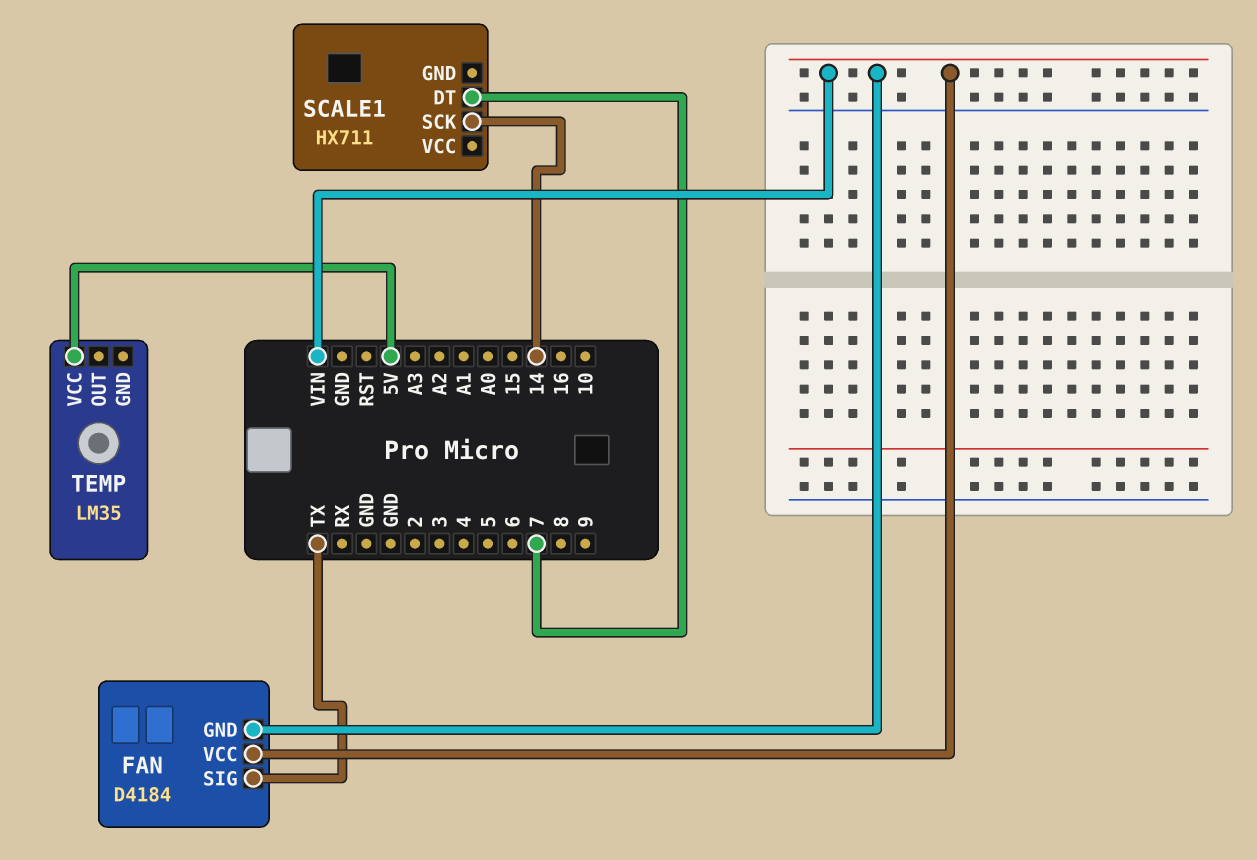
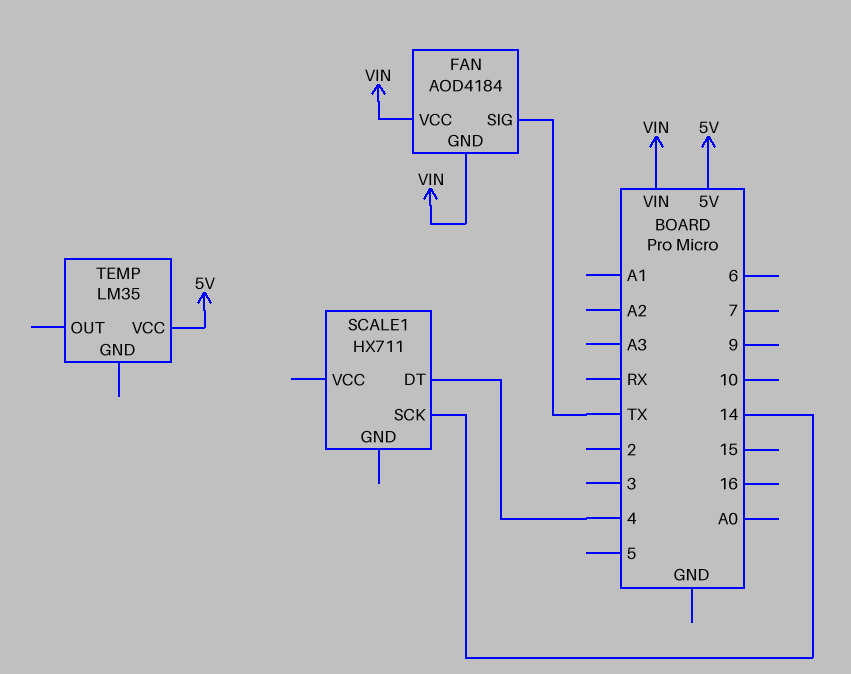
FAN: D4184 -> AOD4184
SCALE1 pin DT: 7 -> 4

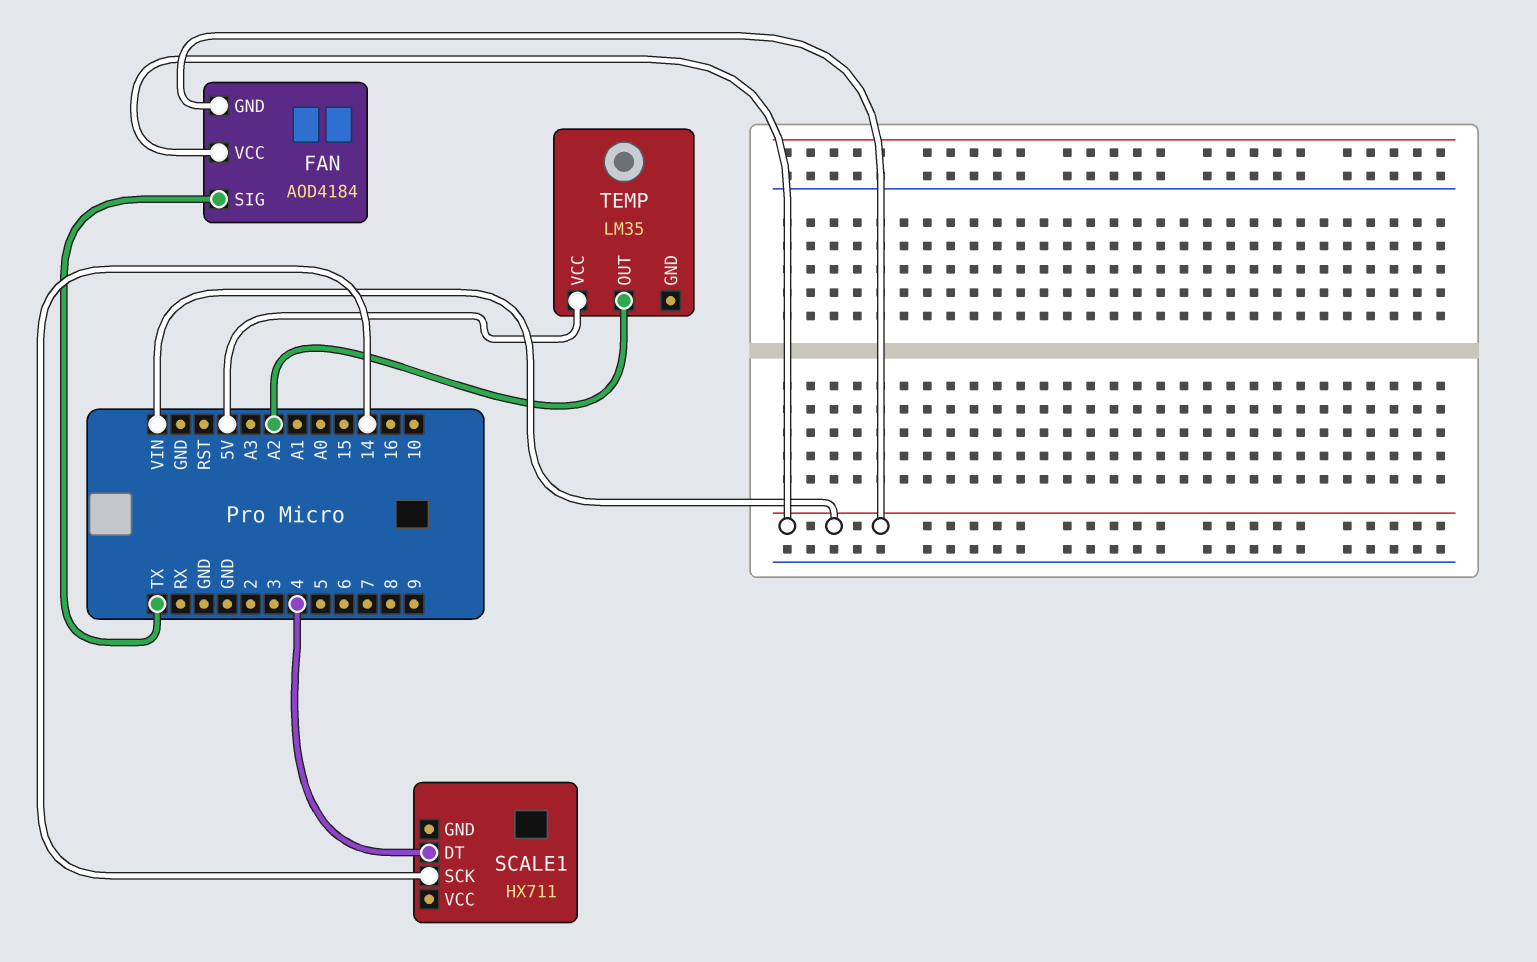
TEMP pin OUT: none -> A2

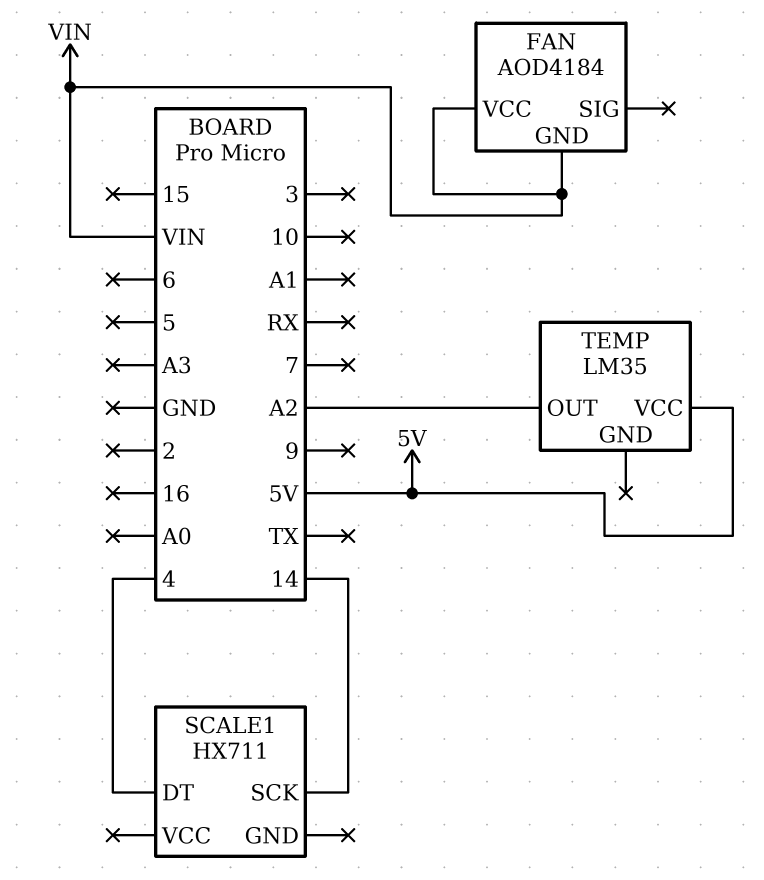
FAN pin SIG: TX -> none

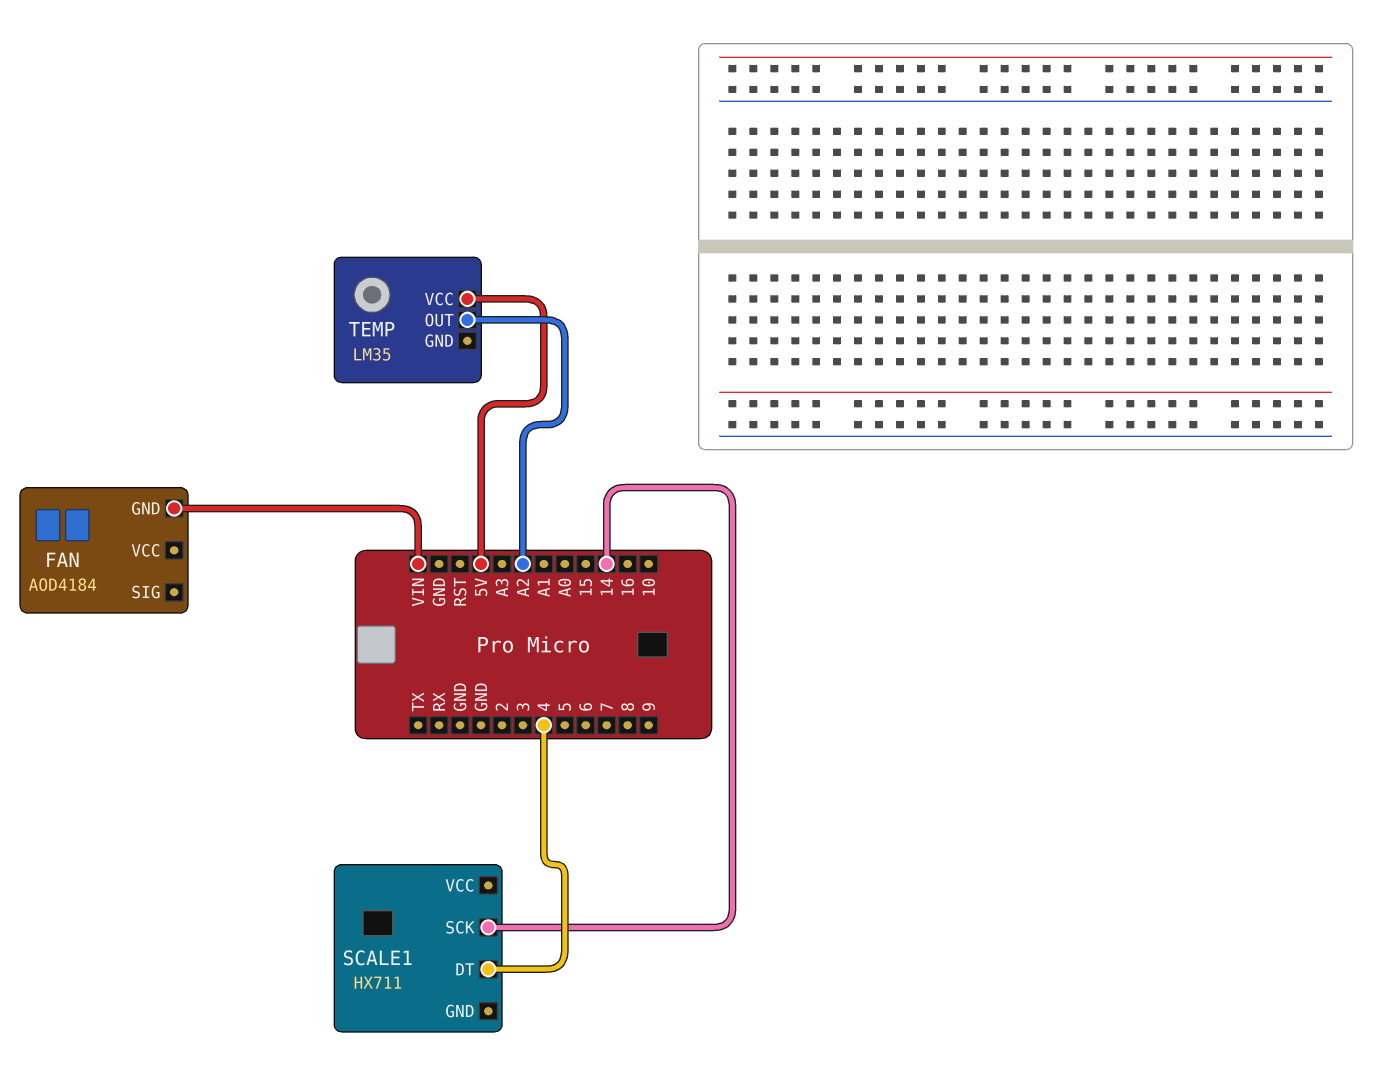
FAN pin VCC: VIN -> none

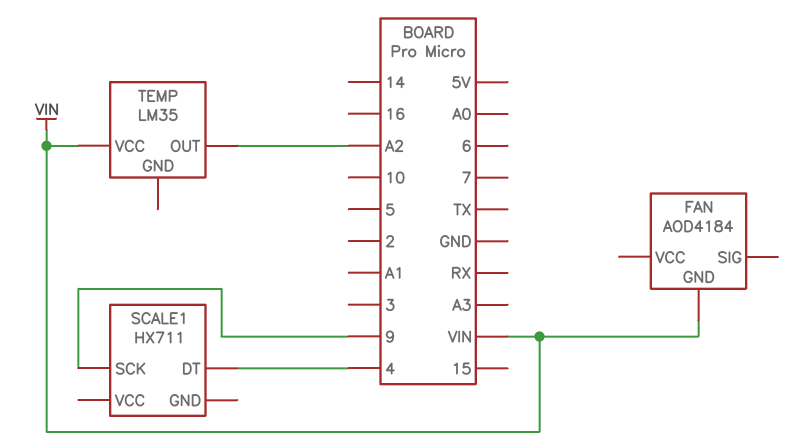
SCALE1 pin SCK: 14 -> 9
TEMP pin VCC: 5V -> VIN

